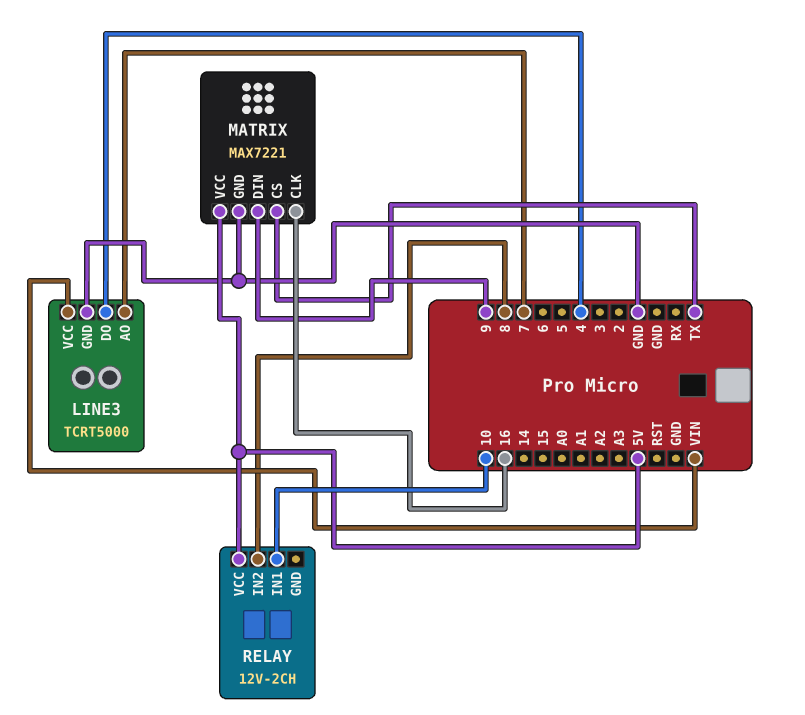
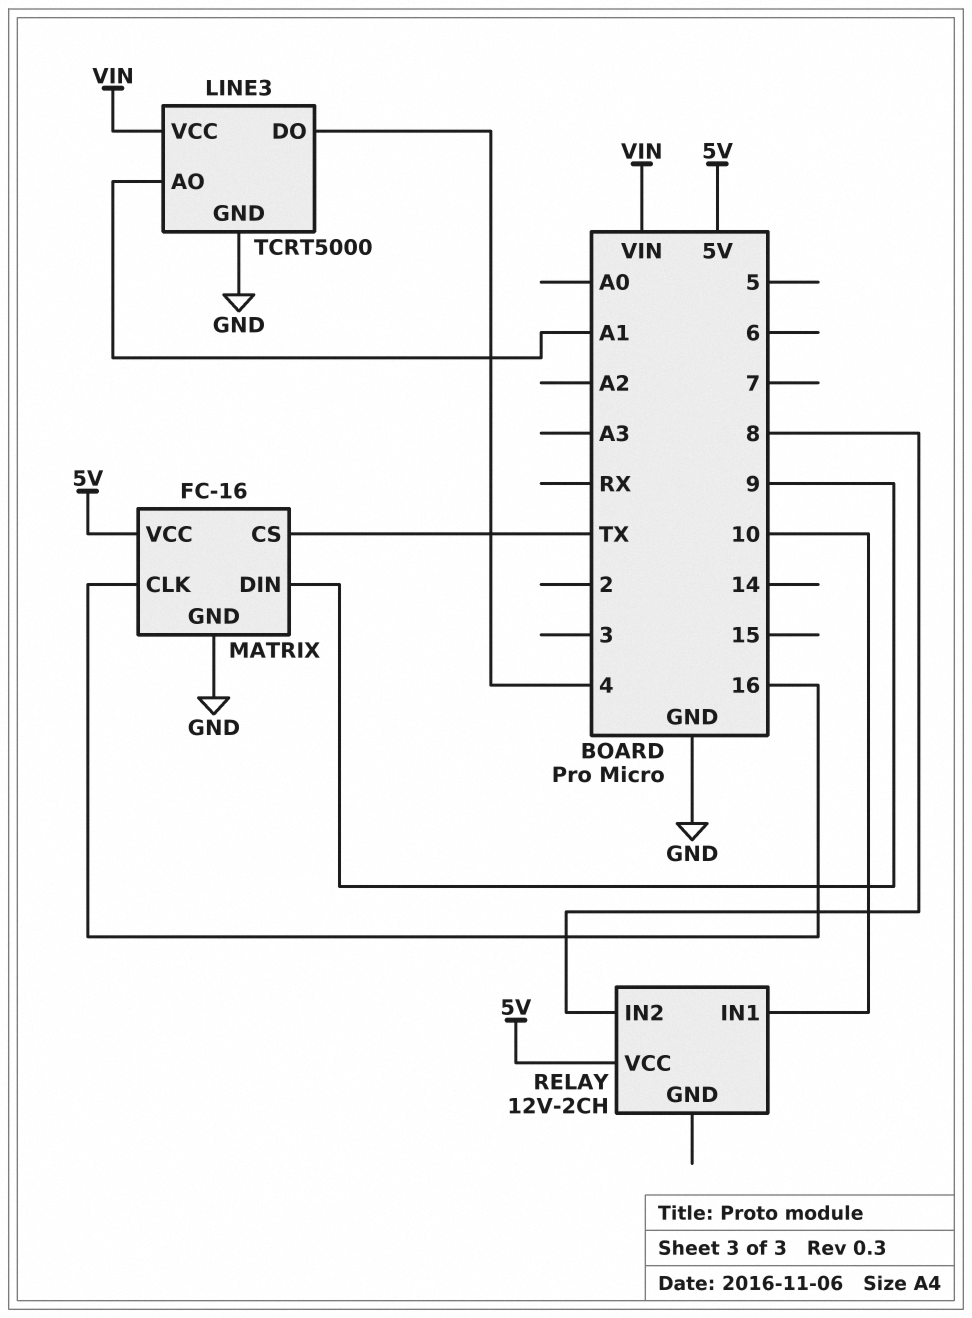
LINE3 pin AO: 7 -> A1
MATRIX: MAX7221 -> FC-16

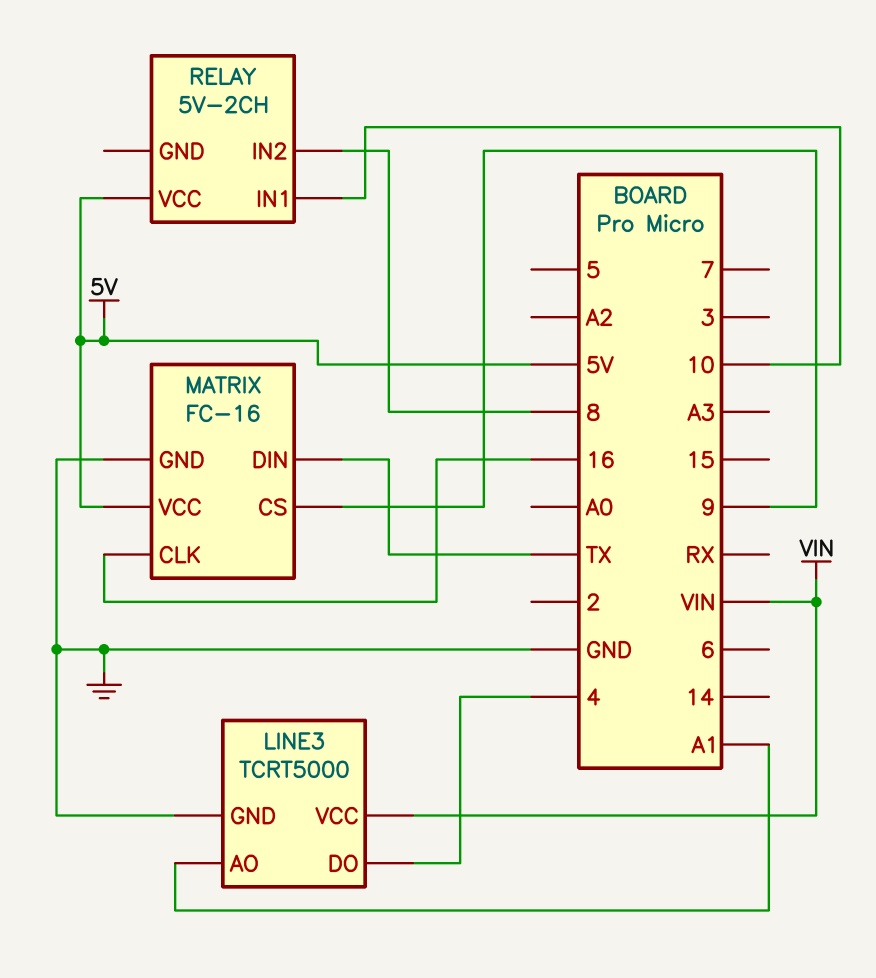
MATRIX pin CS: TX -> 9
MATRIX pin DIN: 9 -> TX
RELAY: 12V-2CH -> 5V-2CH

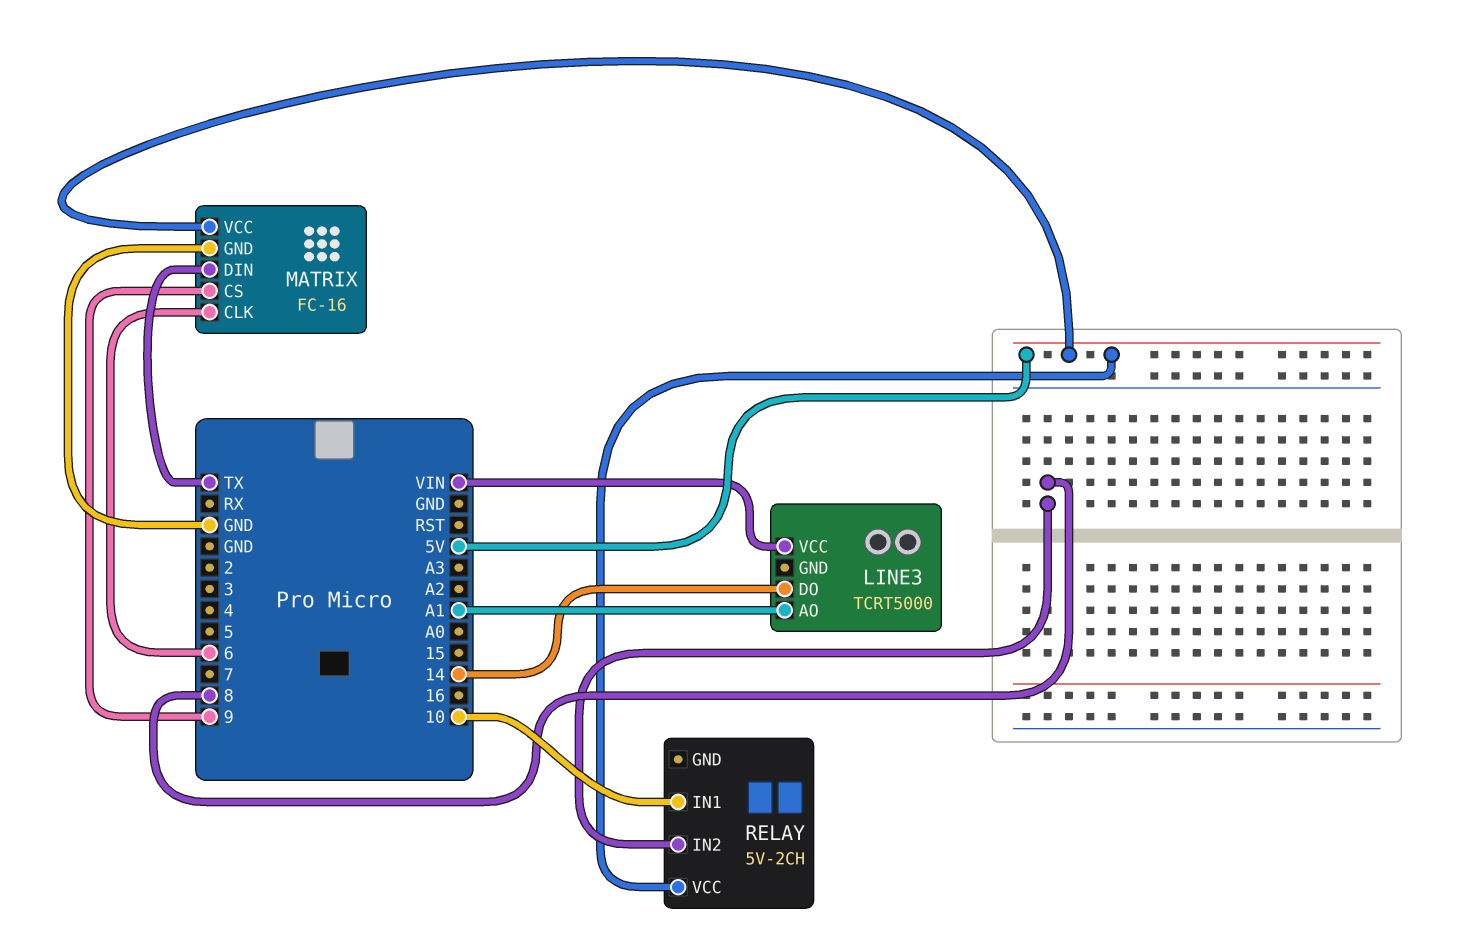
LINE3 pin DO: 4 -> 14
LINE3 pin GND: GND -> none
MATRIX pin CLK: 16 -> 6

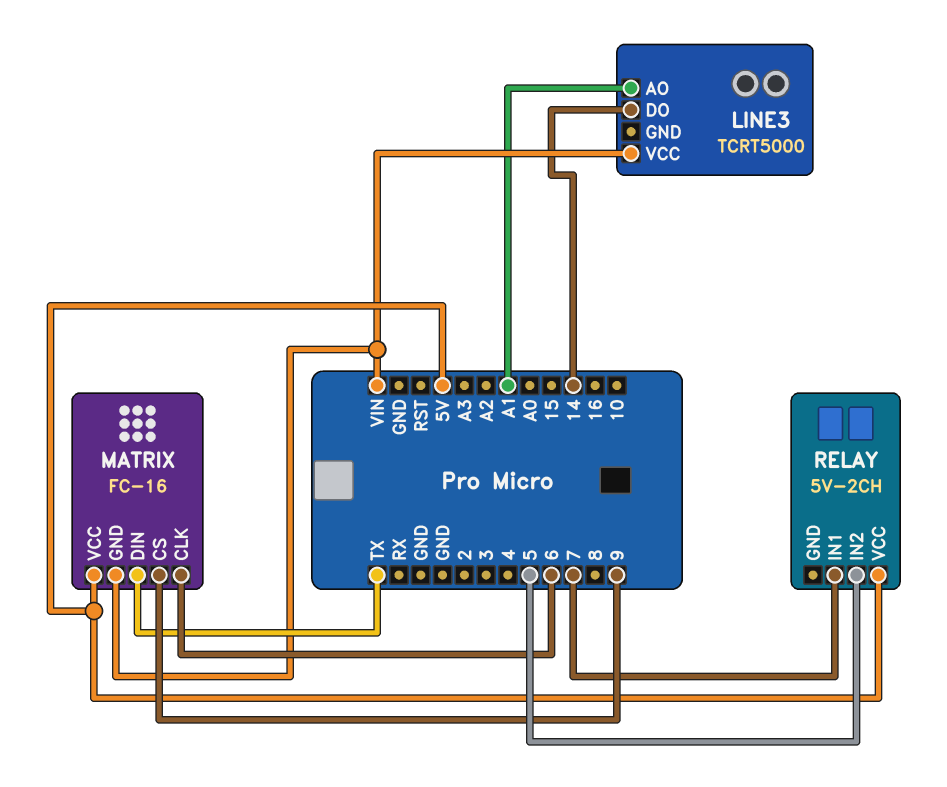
MATRIX pin GND: GND -> VIN
RELAY pin IN1: 10 -> 7
RELAY pin IN2: 8 -> 5

